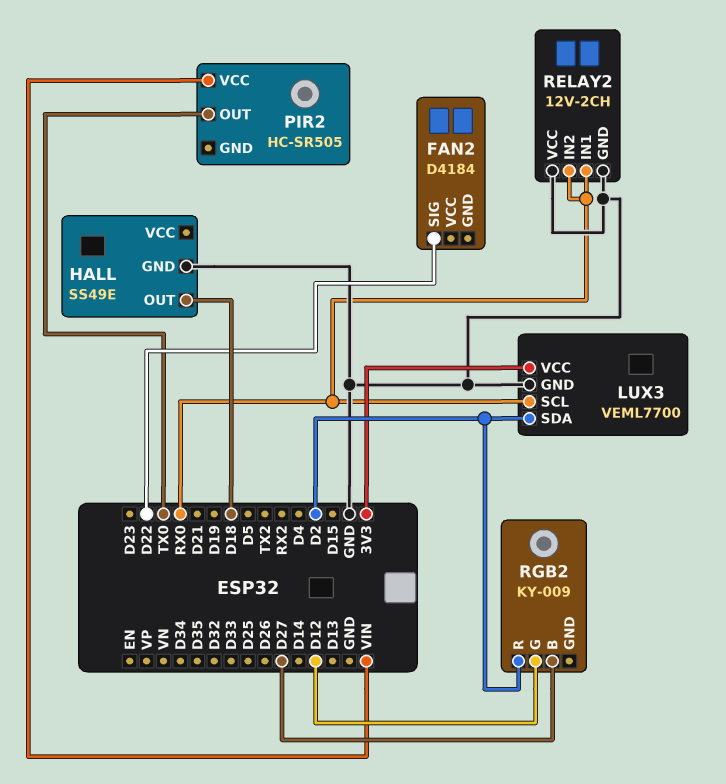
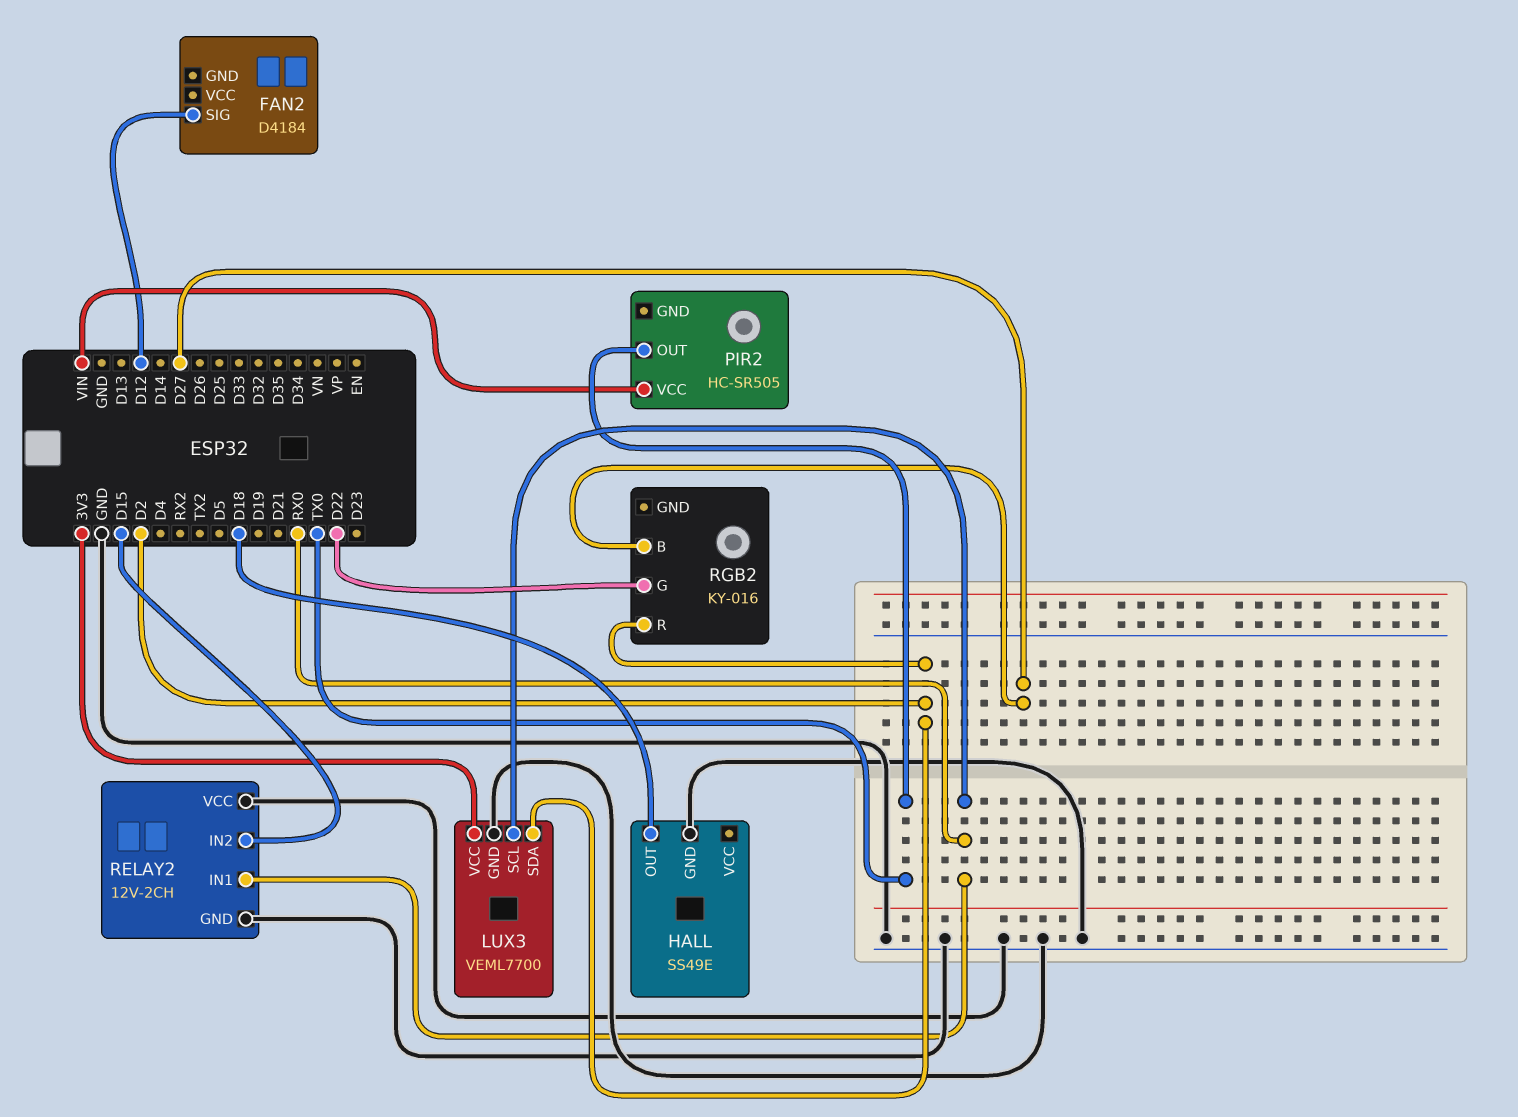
FAN2 pin SIG: D22 -> D12
RELAY2 pin IN2: RX0 -> D15
RGB2: KY-009 -> KY-016
RGB2 pin G: D12 -> D22

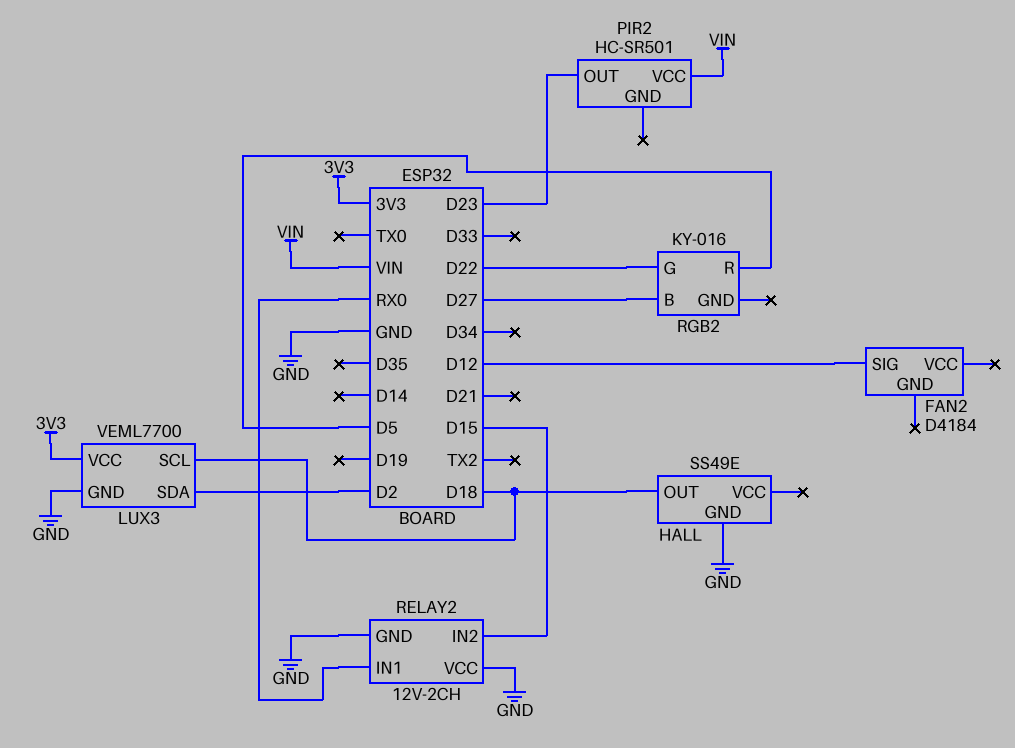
LUX3 pin SCL: RX0 -> D18
PIR2: HC-SR505 -> HC-SR501
PIR2 pin OUT: TX0 -> D23
RGB2 pin R: D2 -> D5

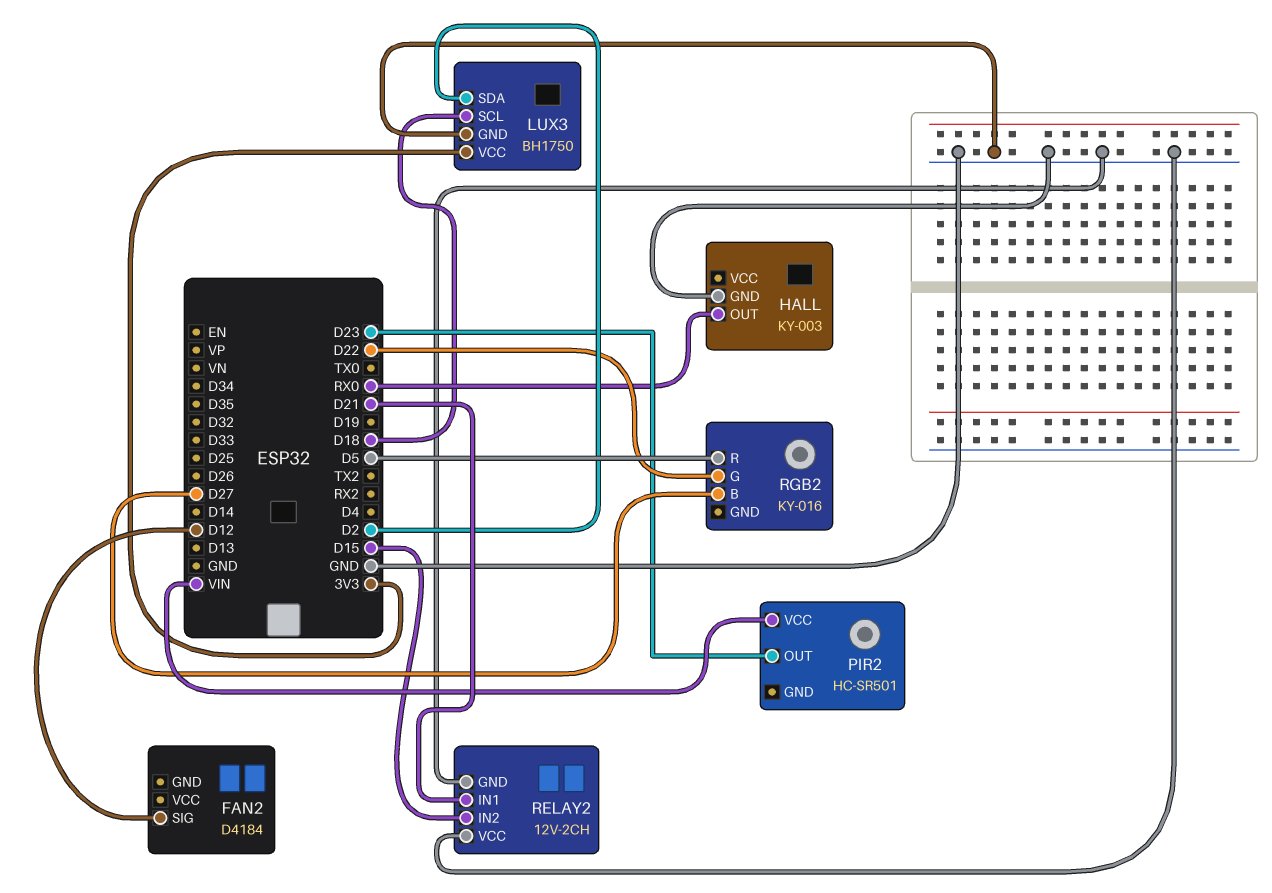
HALL: SS49E -> KY-003
HALL pin OUT: D18 -> RX0
LUX3: VEML7700 -> BH1750
RELAY2 pin IN1: RX0 -> D21

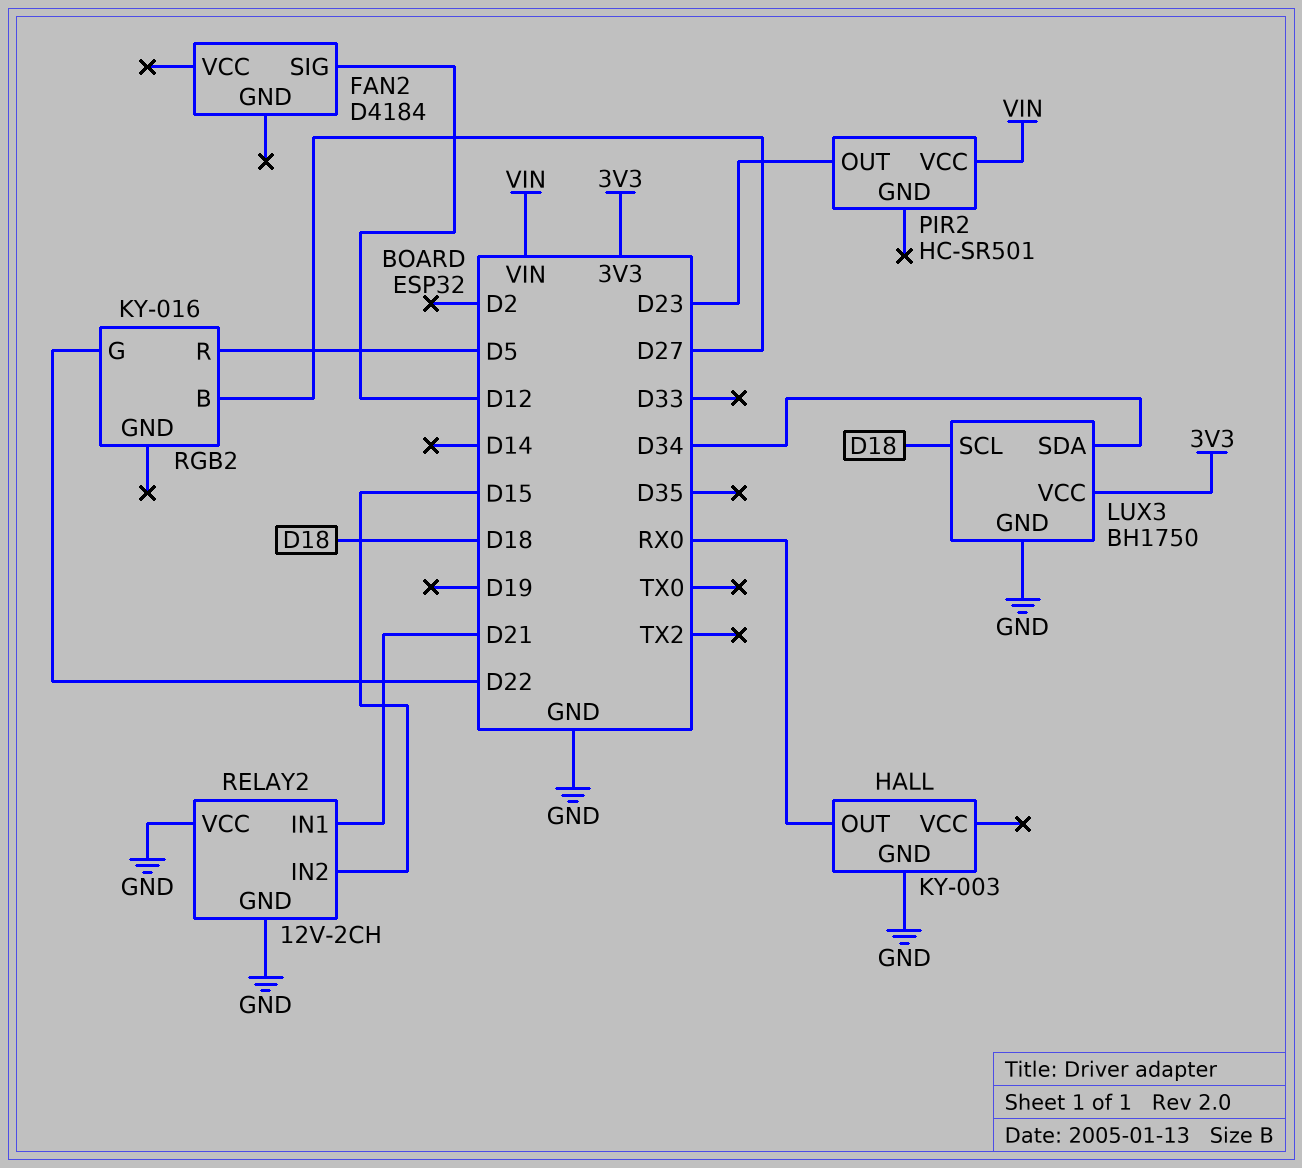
LUX3 pin SDA: D2 -> D34

